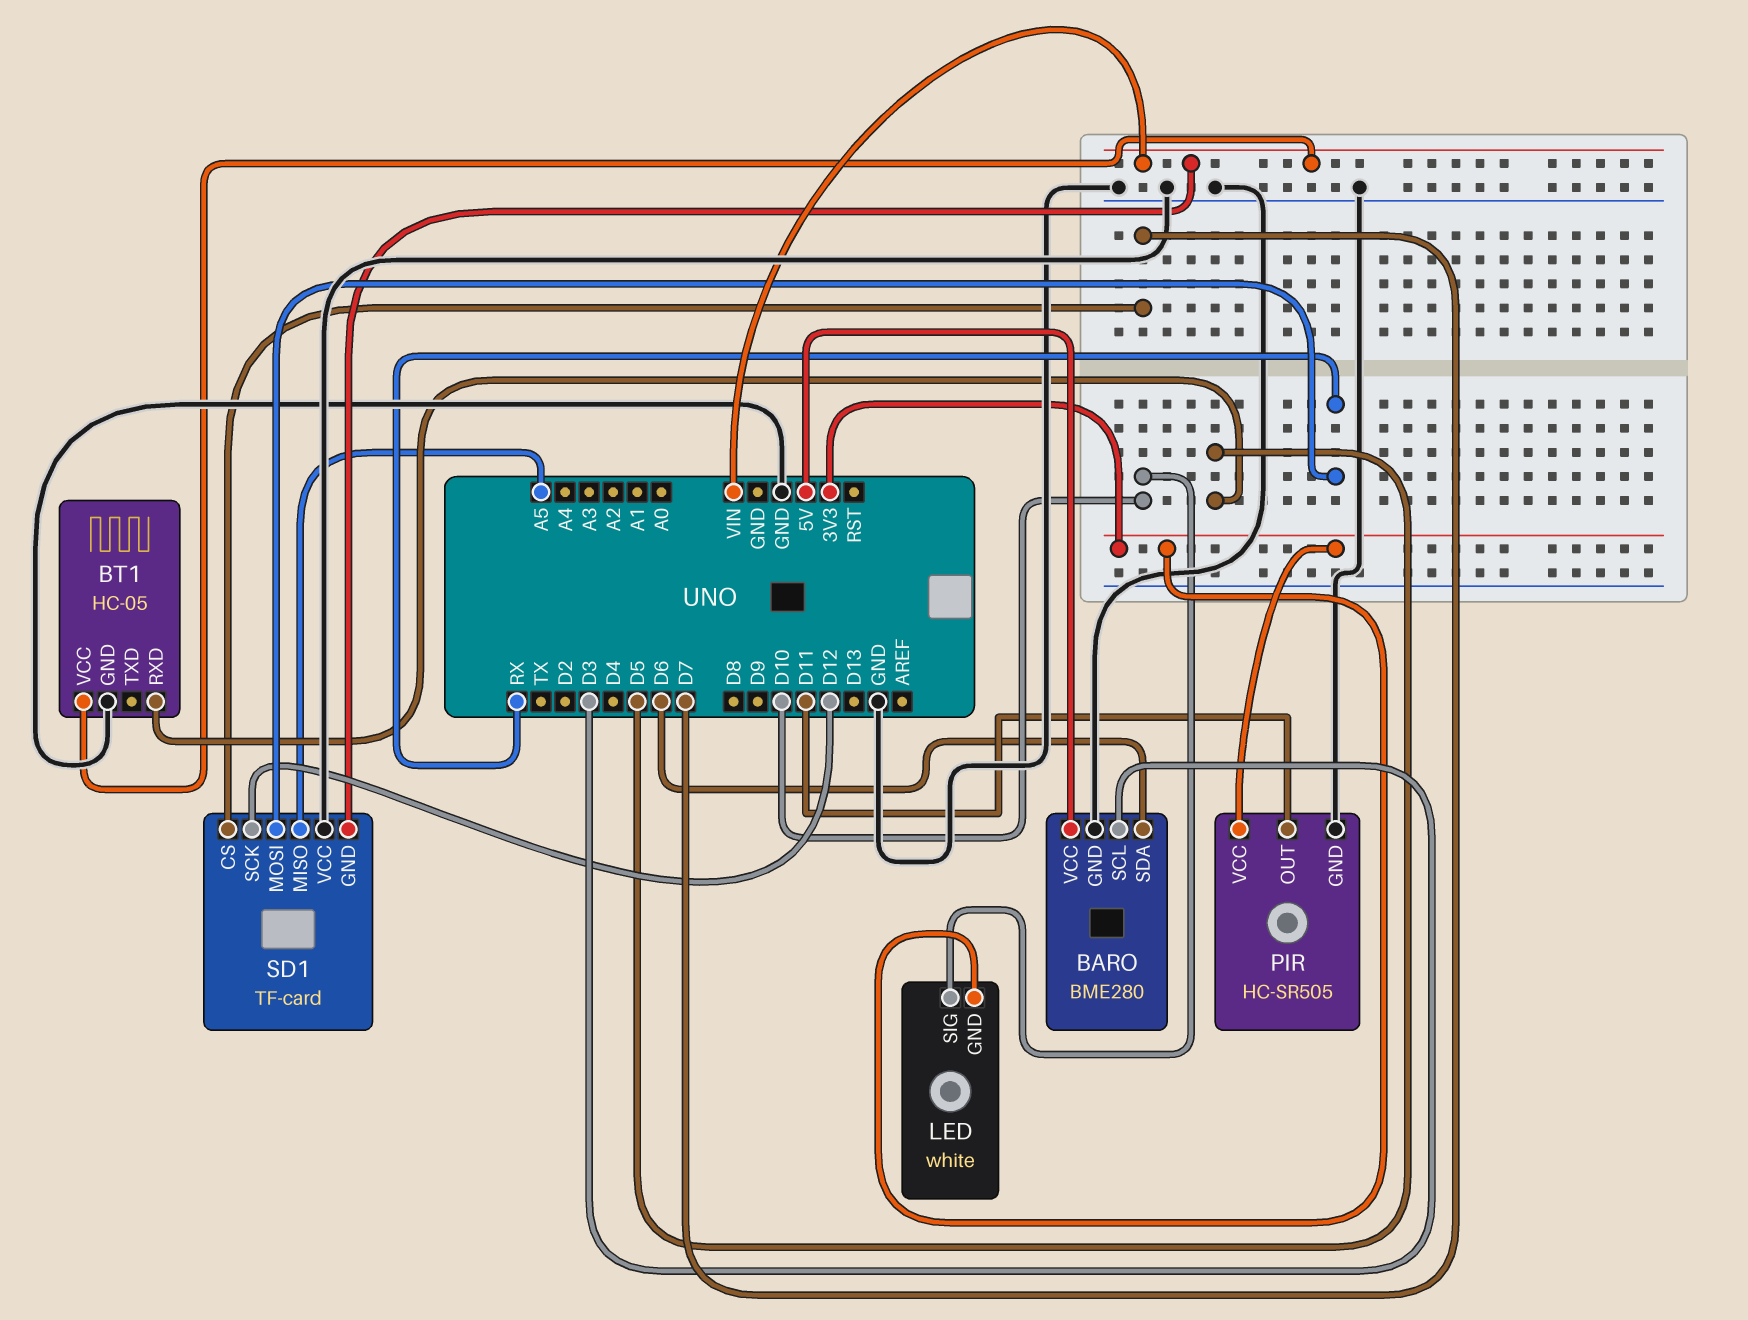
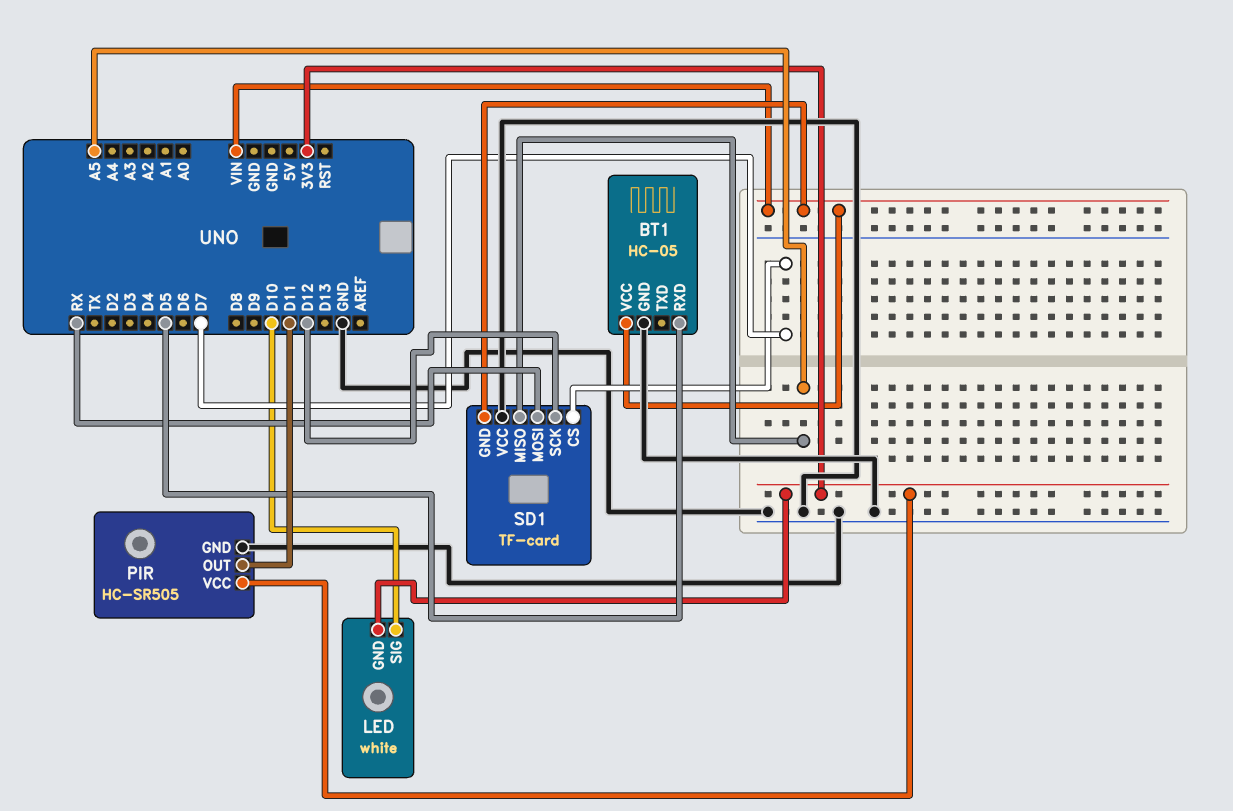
BARO: BME280 -> none
BARO pin GND: GND -> none
BARO pin SCL: D3 -> none
BARO pin SDA: D6 -> none
BARO pin VCC: 5V -> none

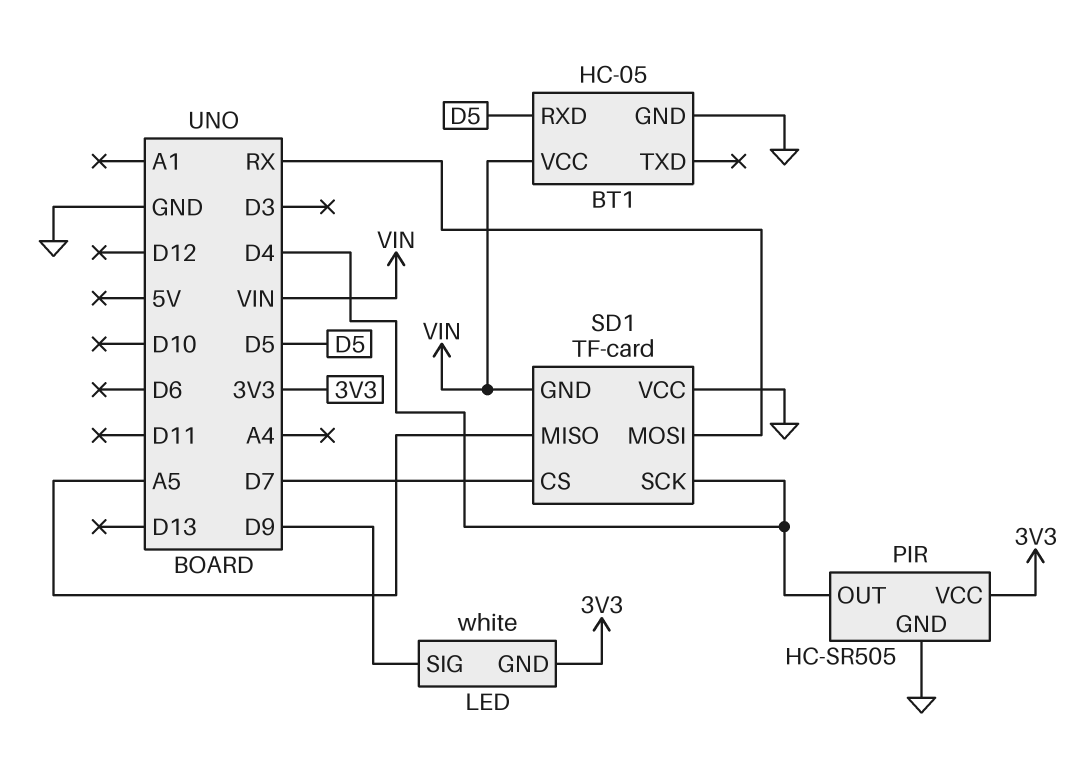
LED pin SIG: D10 -> D9
PIR pin OUT: D11 -> D4
SD1 pin SCK: D12 -> D4

